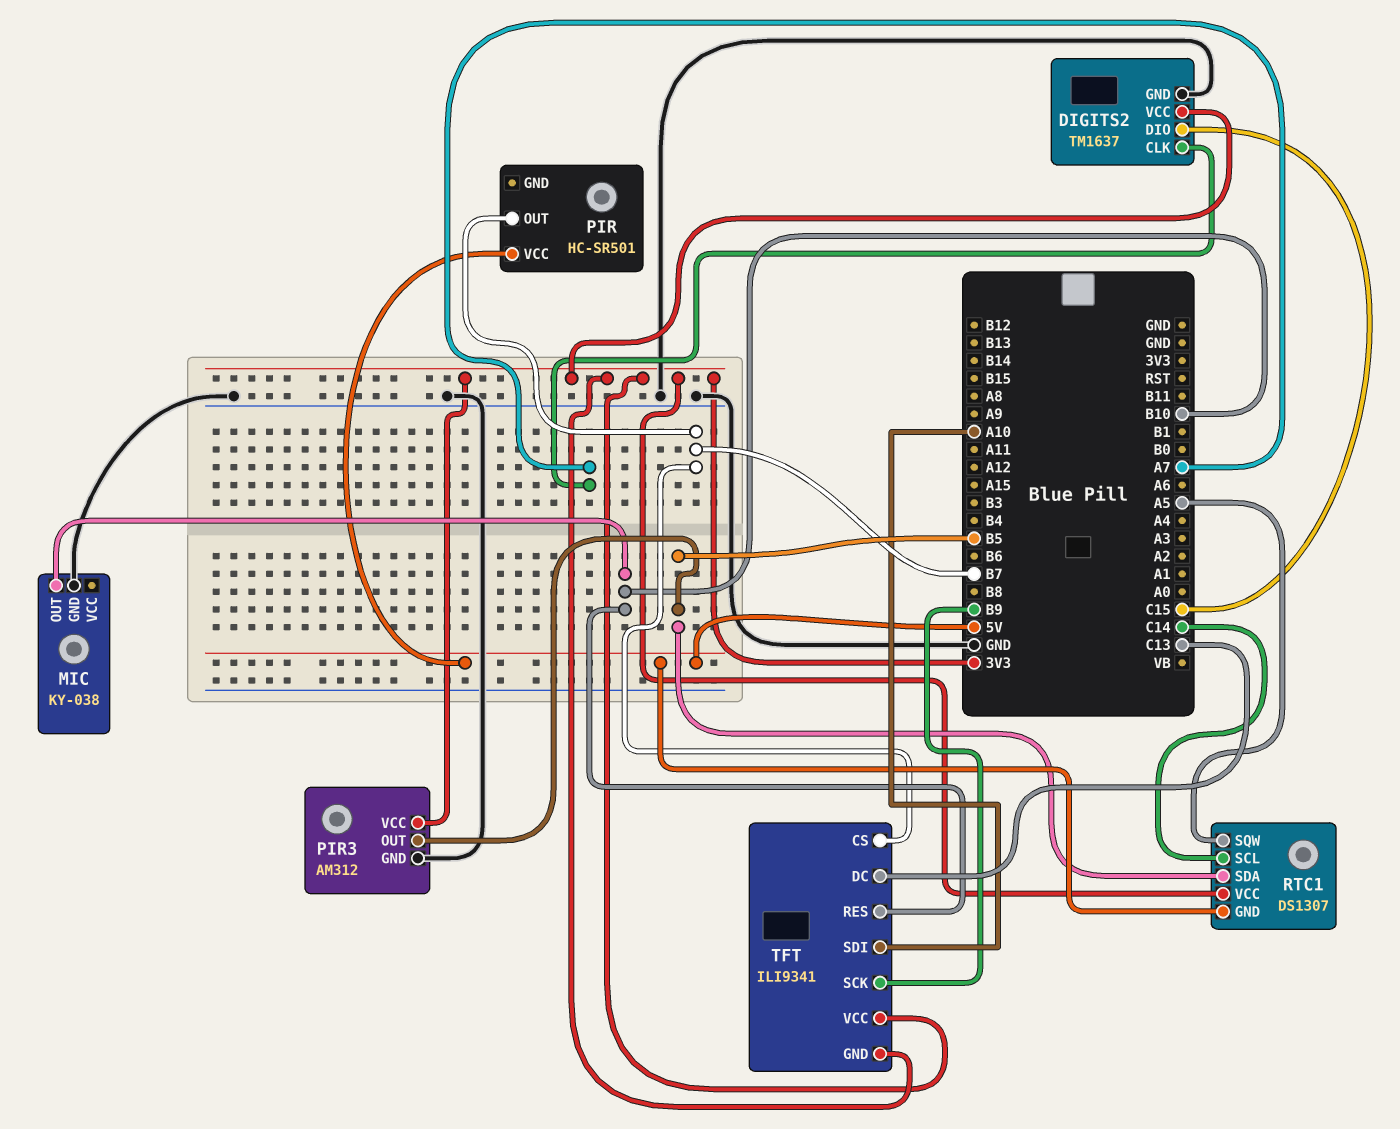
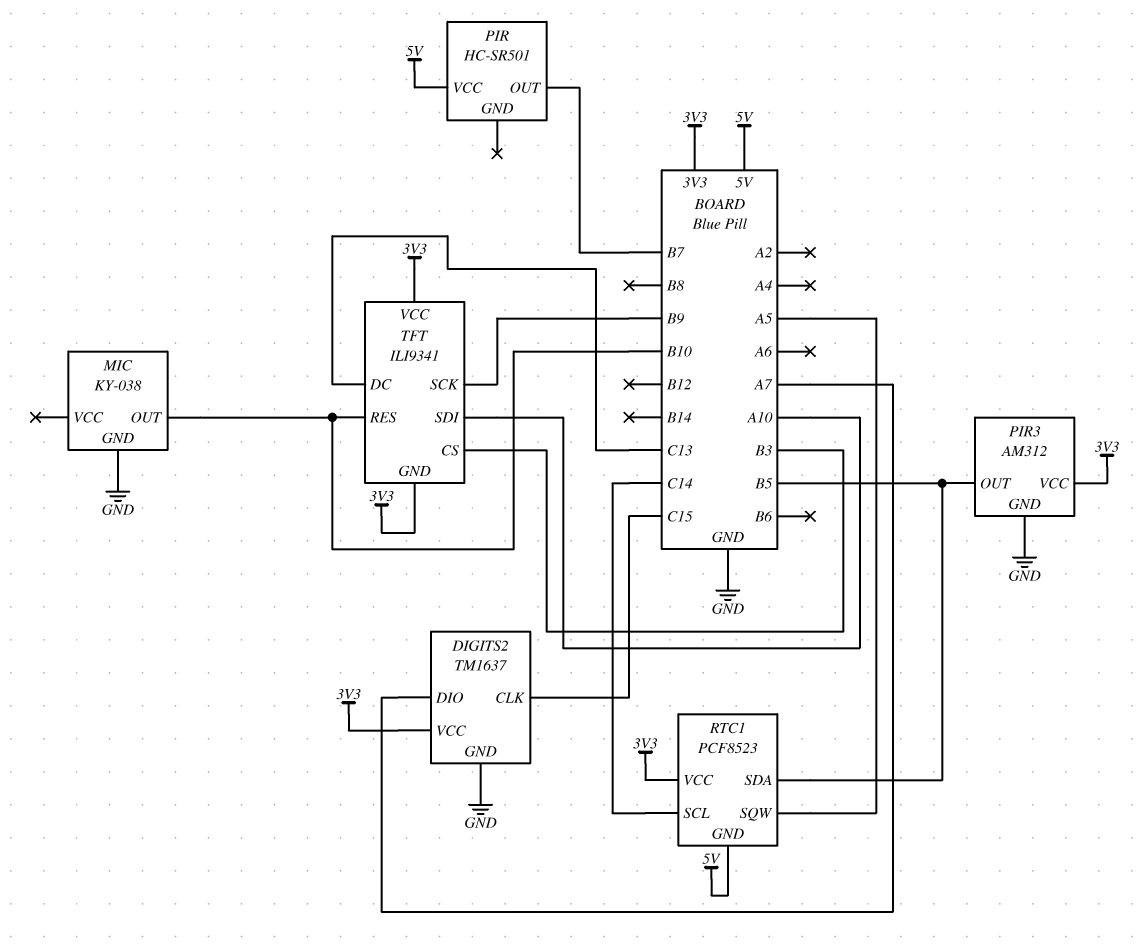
DIGITS2 pin CLK: A7 -> C15
DIGITS2 pin DIO: C15 -> A7
RTC1: DS1307 -> PCF8523
TFT pin CS: B7 -> B3

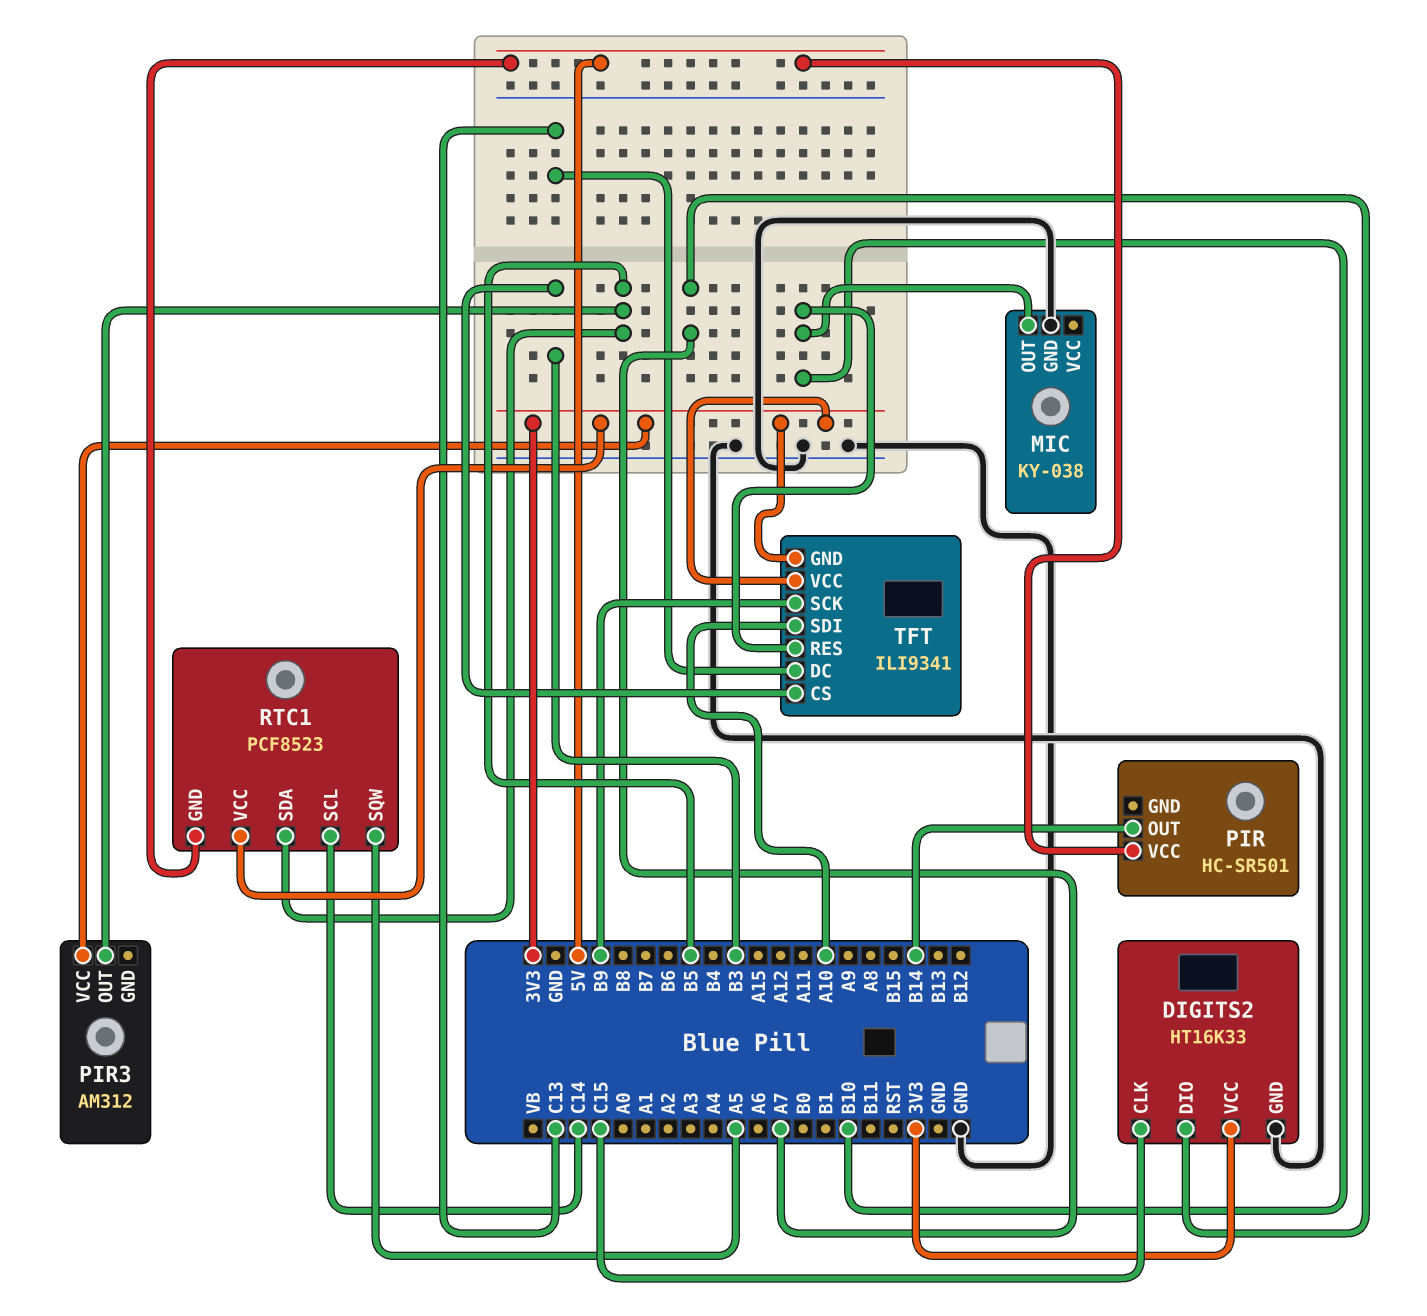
DIGITS2: TM1637 -> HT16K33
PIR pin OUT: B7 -> B14
PIR3 pin GND: GND -> none

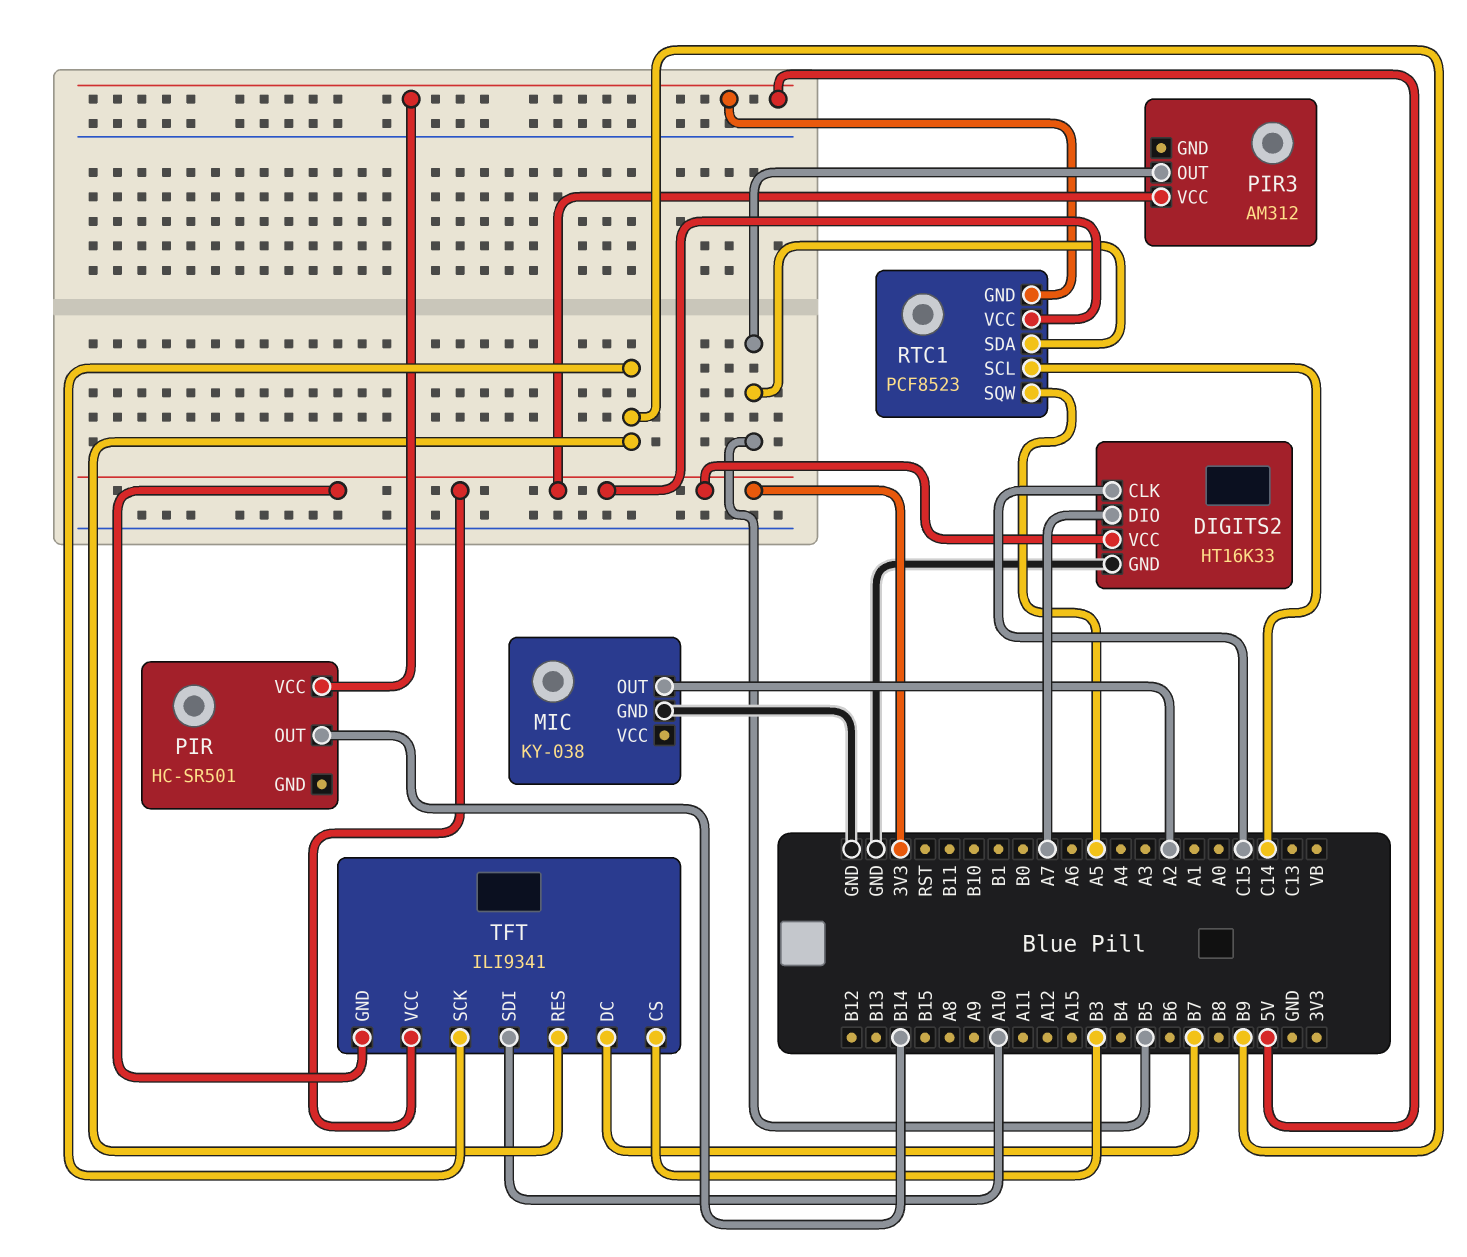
MIC pin OUT: B10 -> A2
TFT pin DC: C13 -> B7
TFT pin RES: B10 -> B9

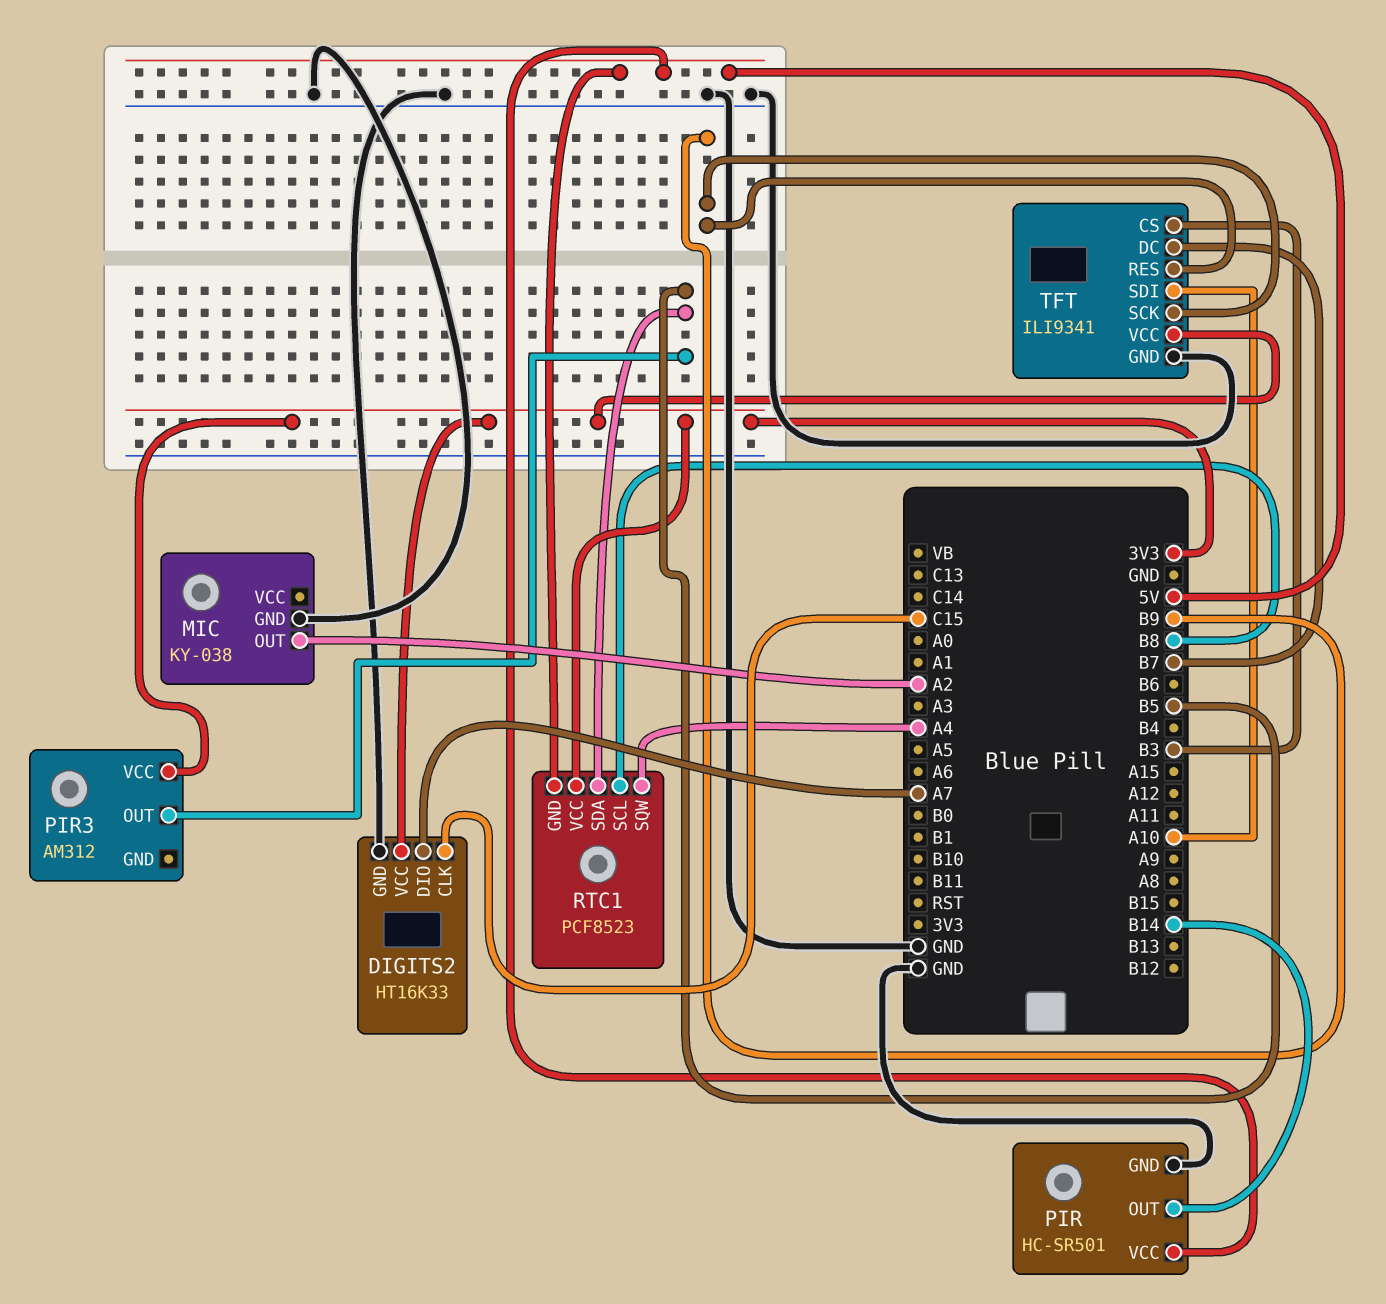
PIR pin GND: none -> GND
RTC1 pin SCL: C14 -> B8
RTC1 pin SQW: A5 -> A4
TFT pin GND: 3V3 -> GND

